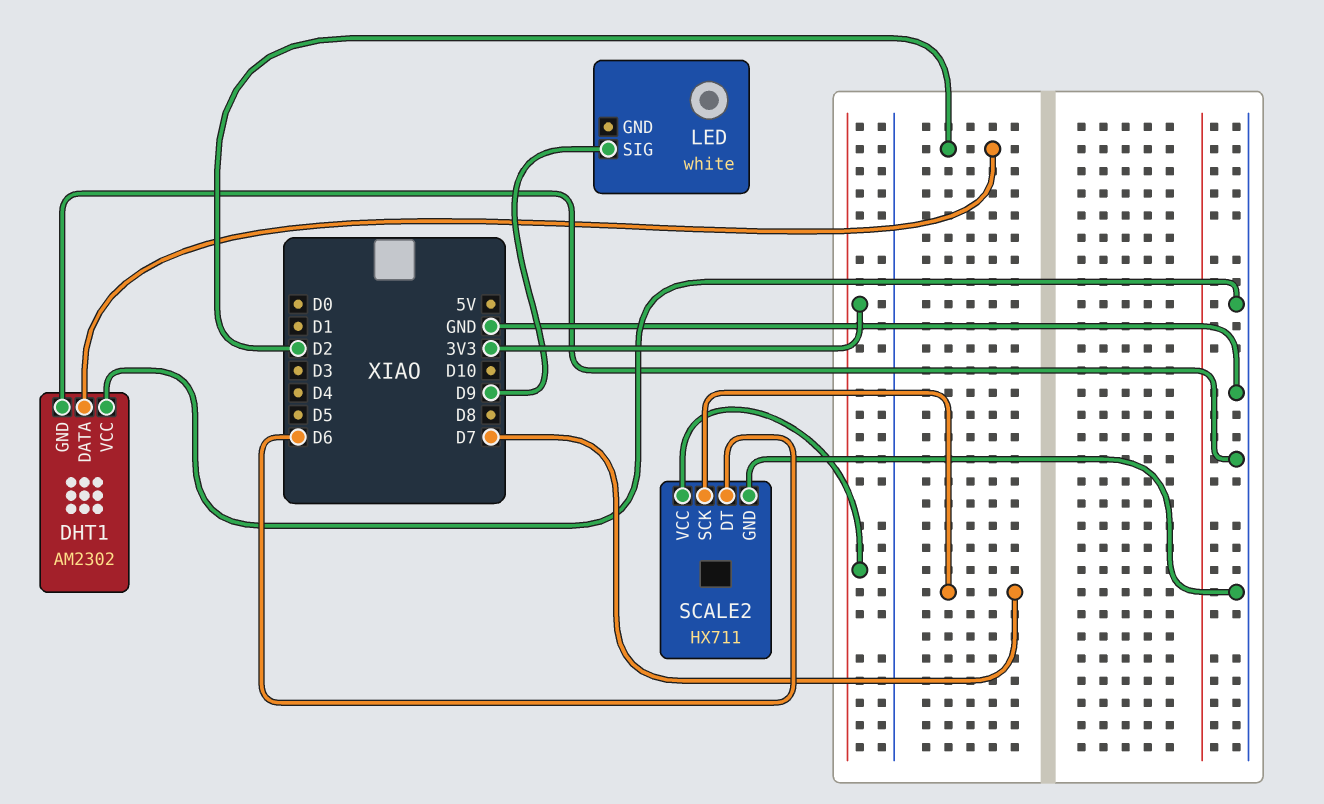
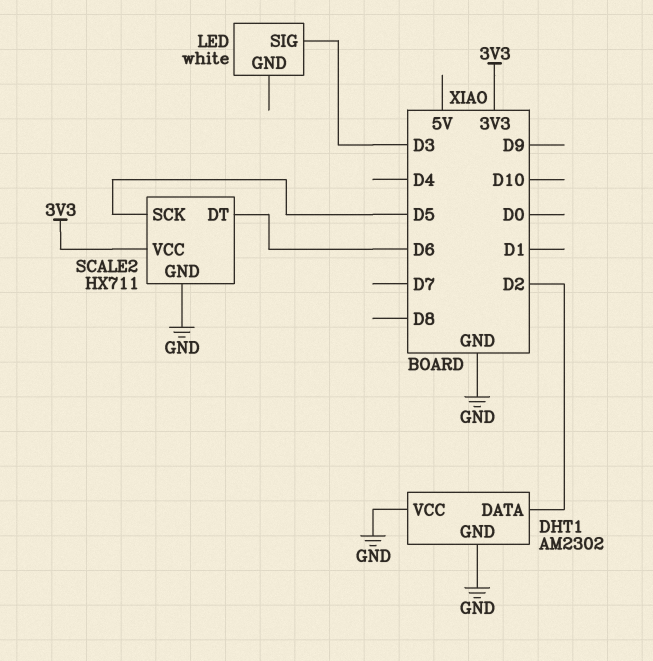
LED pin SIG: D9 -> D3
SCALE2 pin SCK: D7 -> D5

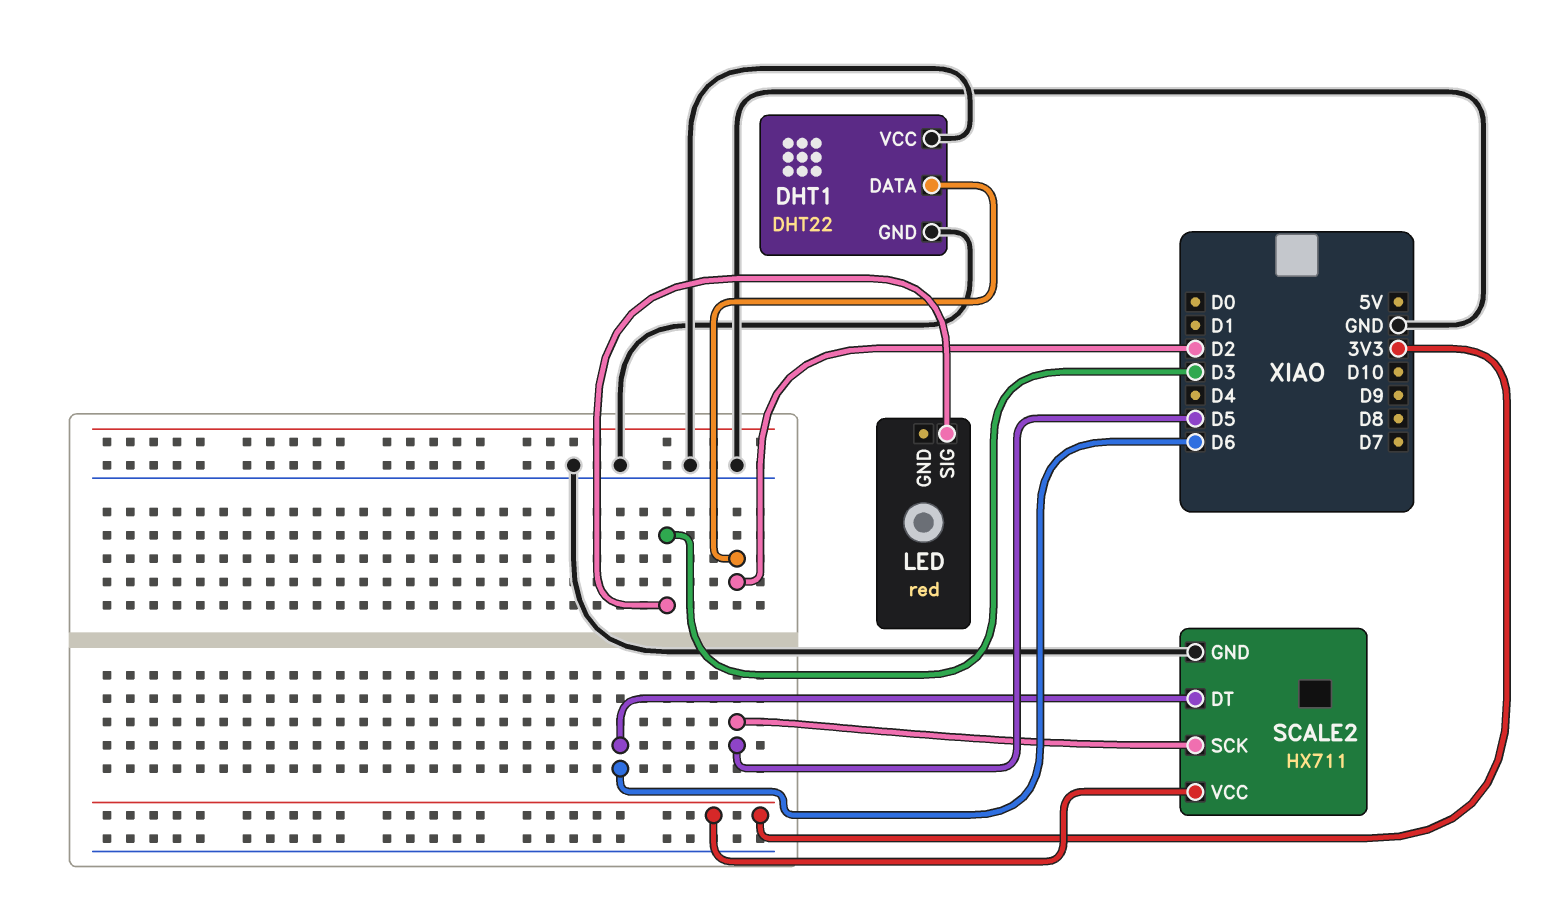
DHT1: AM2302 -> DHT22
LED: white -> red

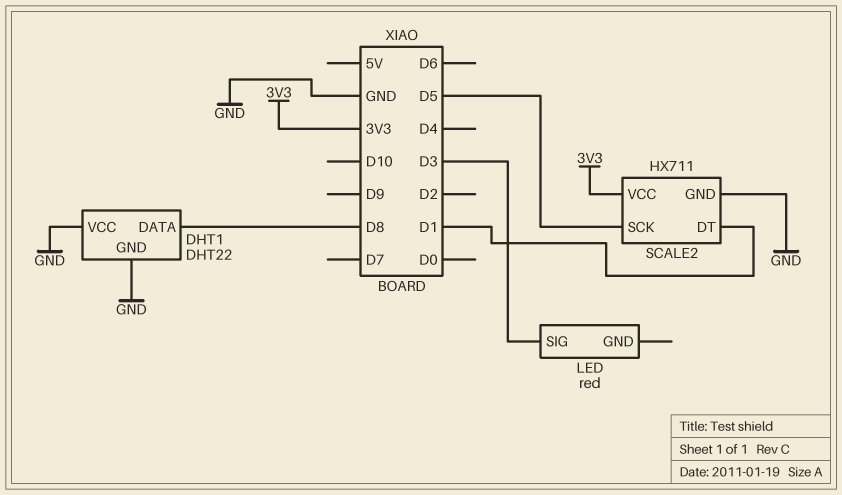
DHT1 pin DATA: D2 -> D8
SCALE2 pin DT: D6 -> D1

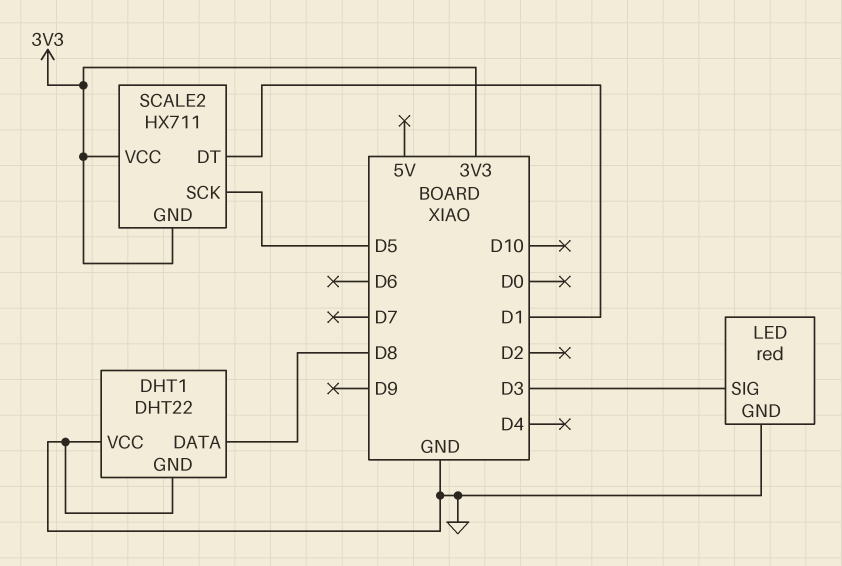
LED pin GND: none -> GND
SCALE2 pin GND: GND -> 3V3

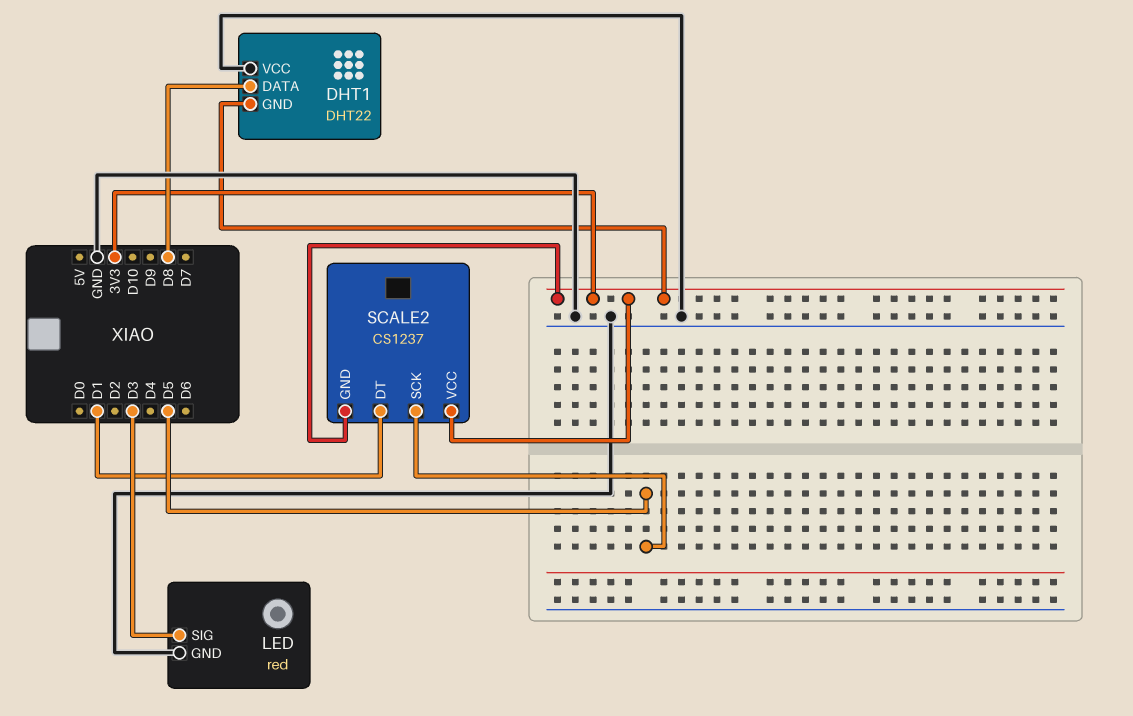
DHT1 pin GND: GND -> 3V3
SCALE2: HX711 -> CS1237

